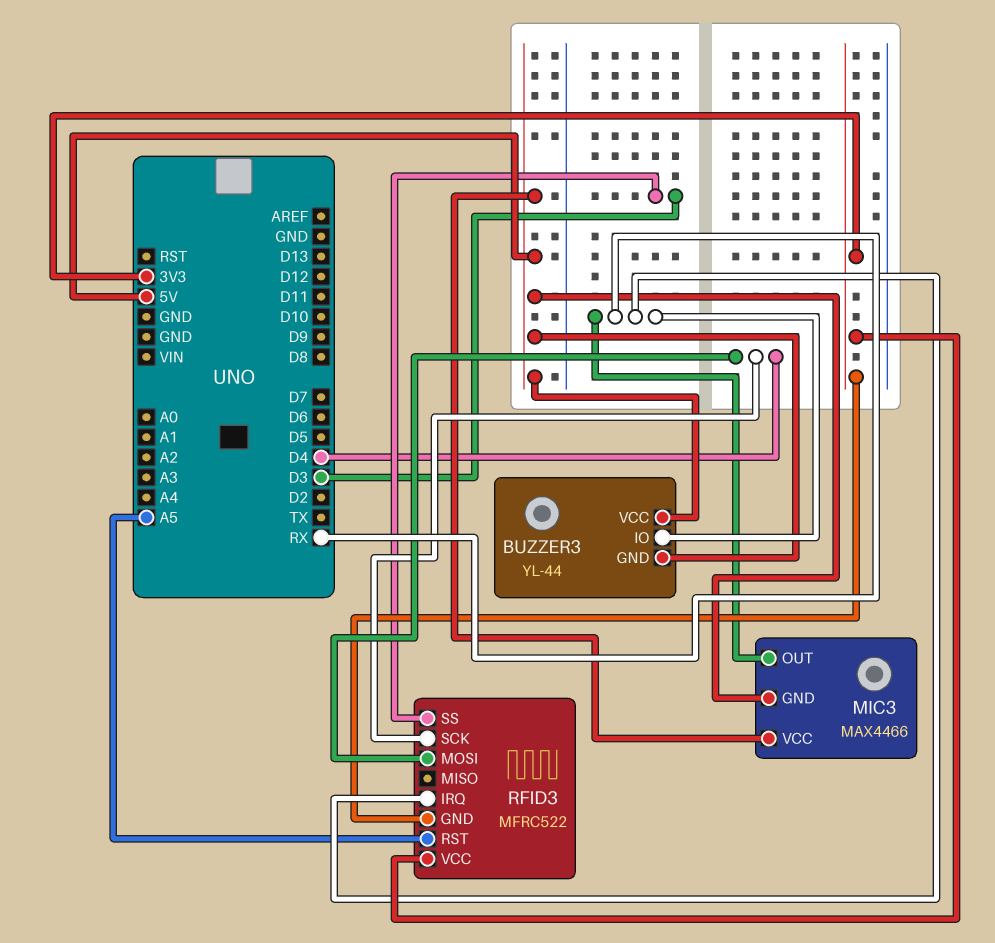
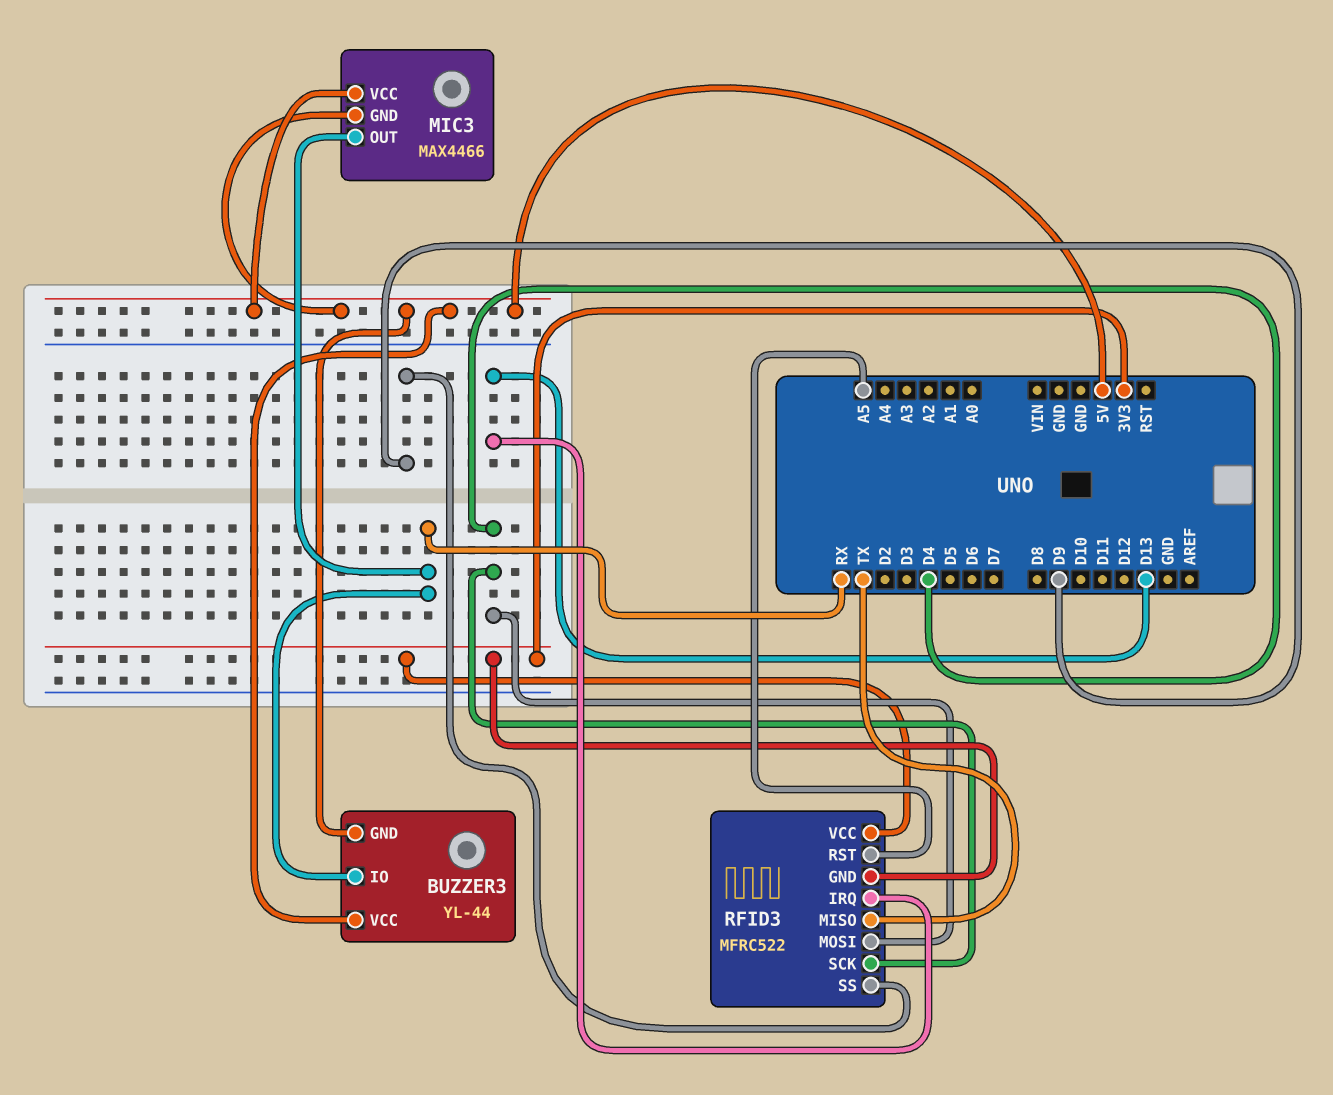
RFID3 pin IRQ: RX -> D13
RFID3 pin MISO: none -> TX
RFID3 pin SS: D3 -> D9

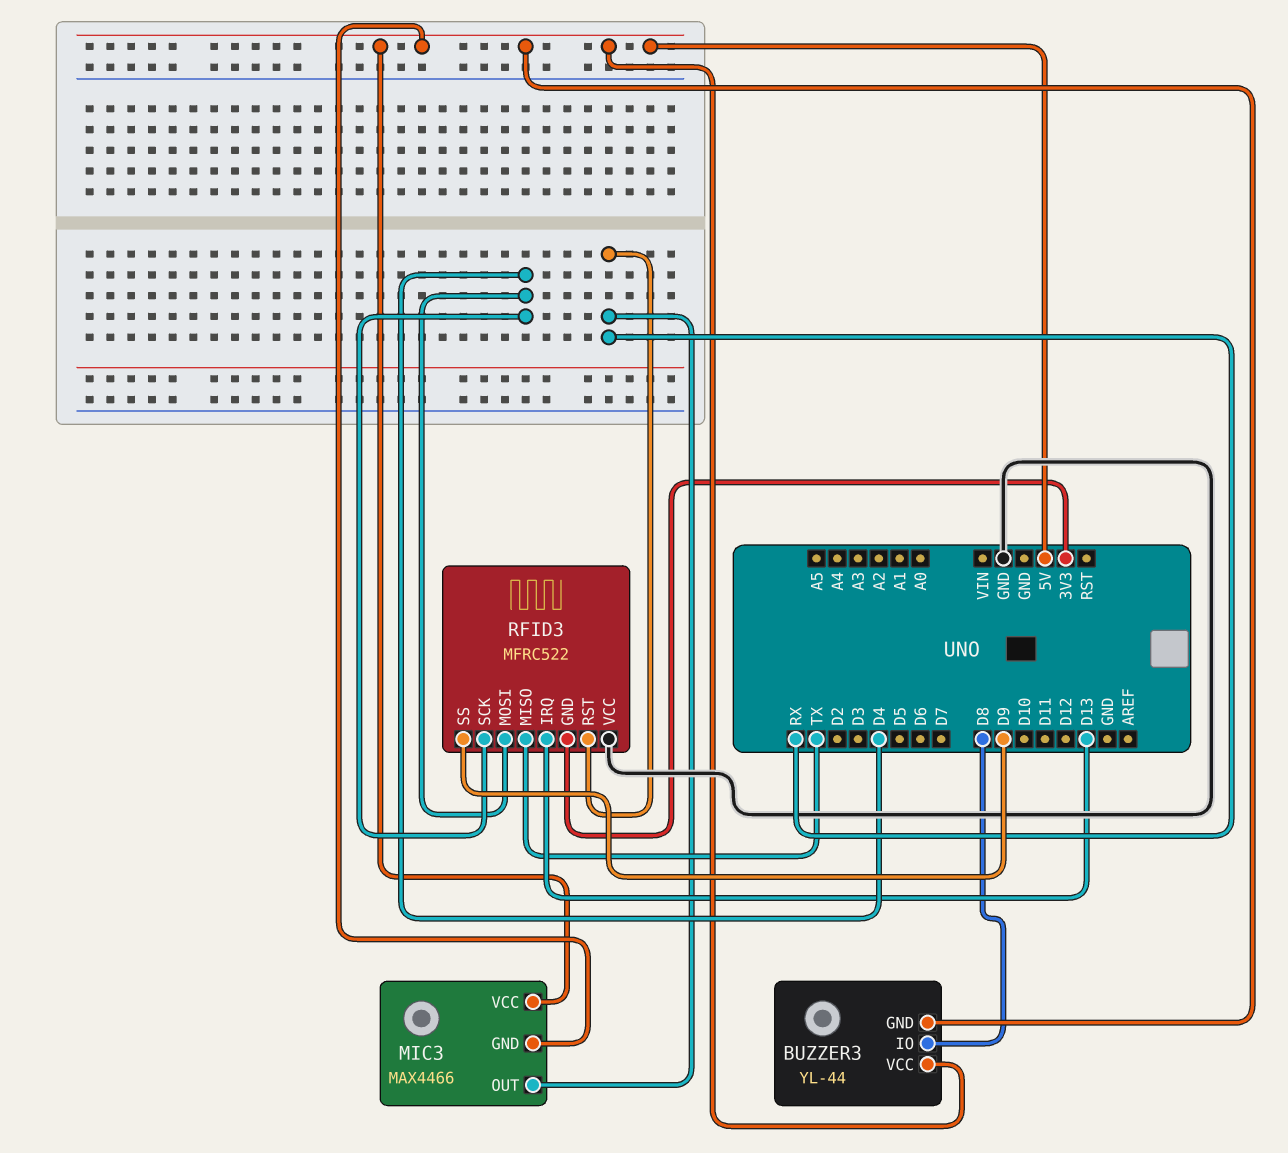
BUZZER3 pin IO: RX -> D8
RFID3 pin RST: A5 -> RX
RFID3 pin VCC: 3V3 -> GND

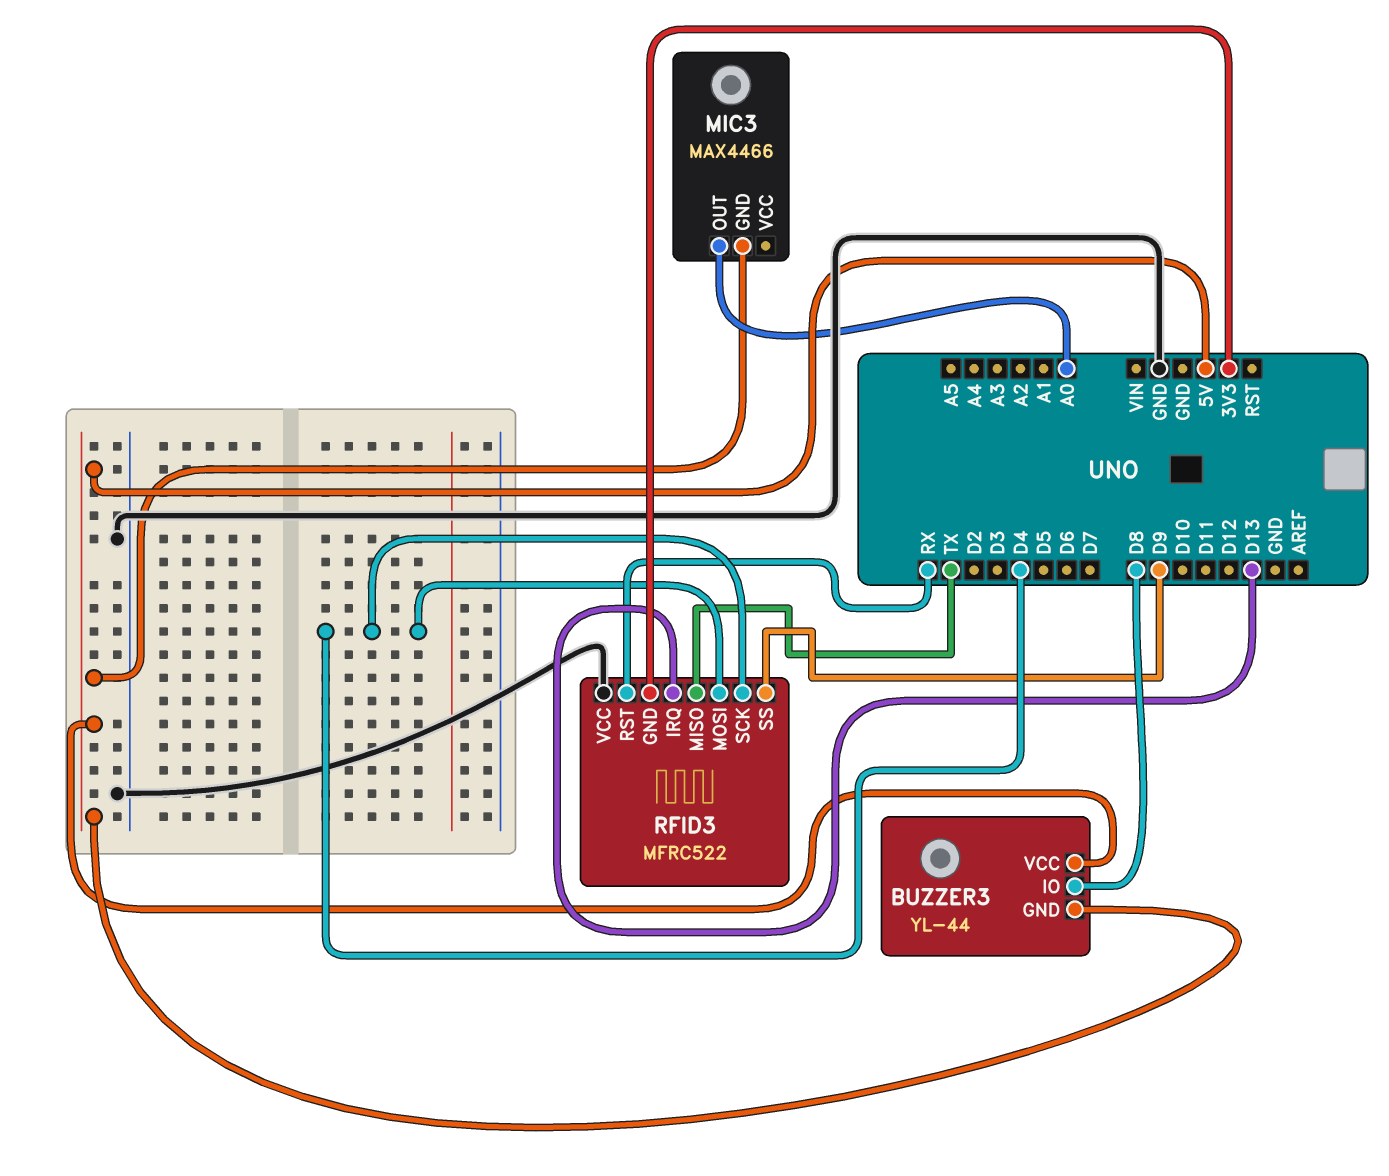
MIC3 pin OUT: RX -> A0
MIC3 pin VCC: 5V -> none

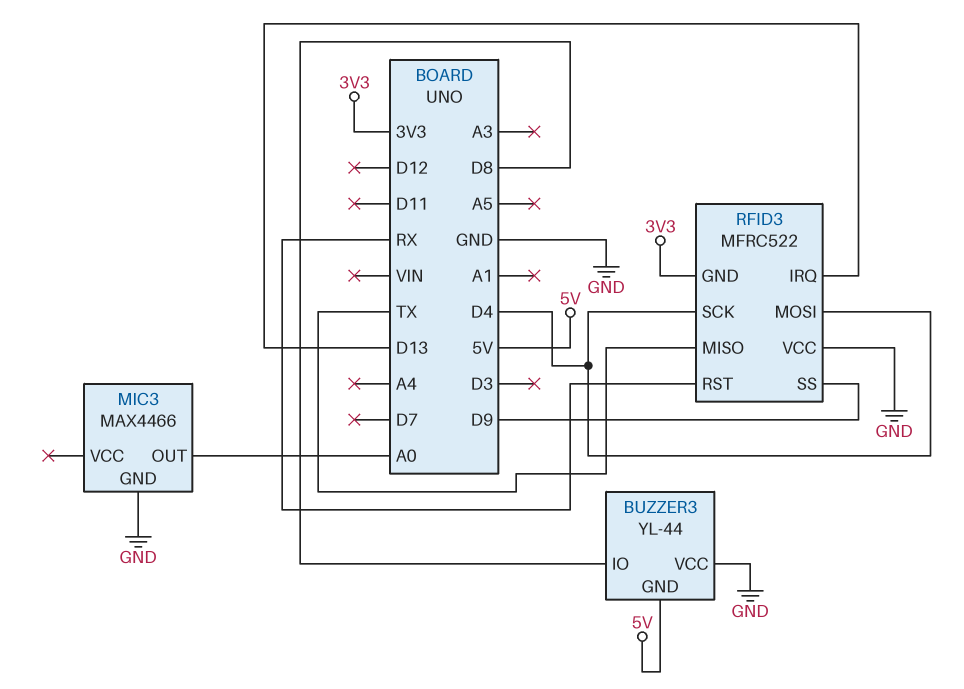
BUZZER3 pin VCC: 5V -> GND
MIC3 pin GND: 5V -> GND

